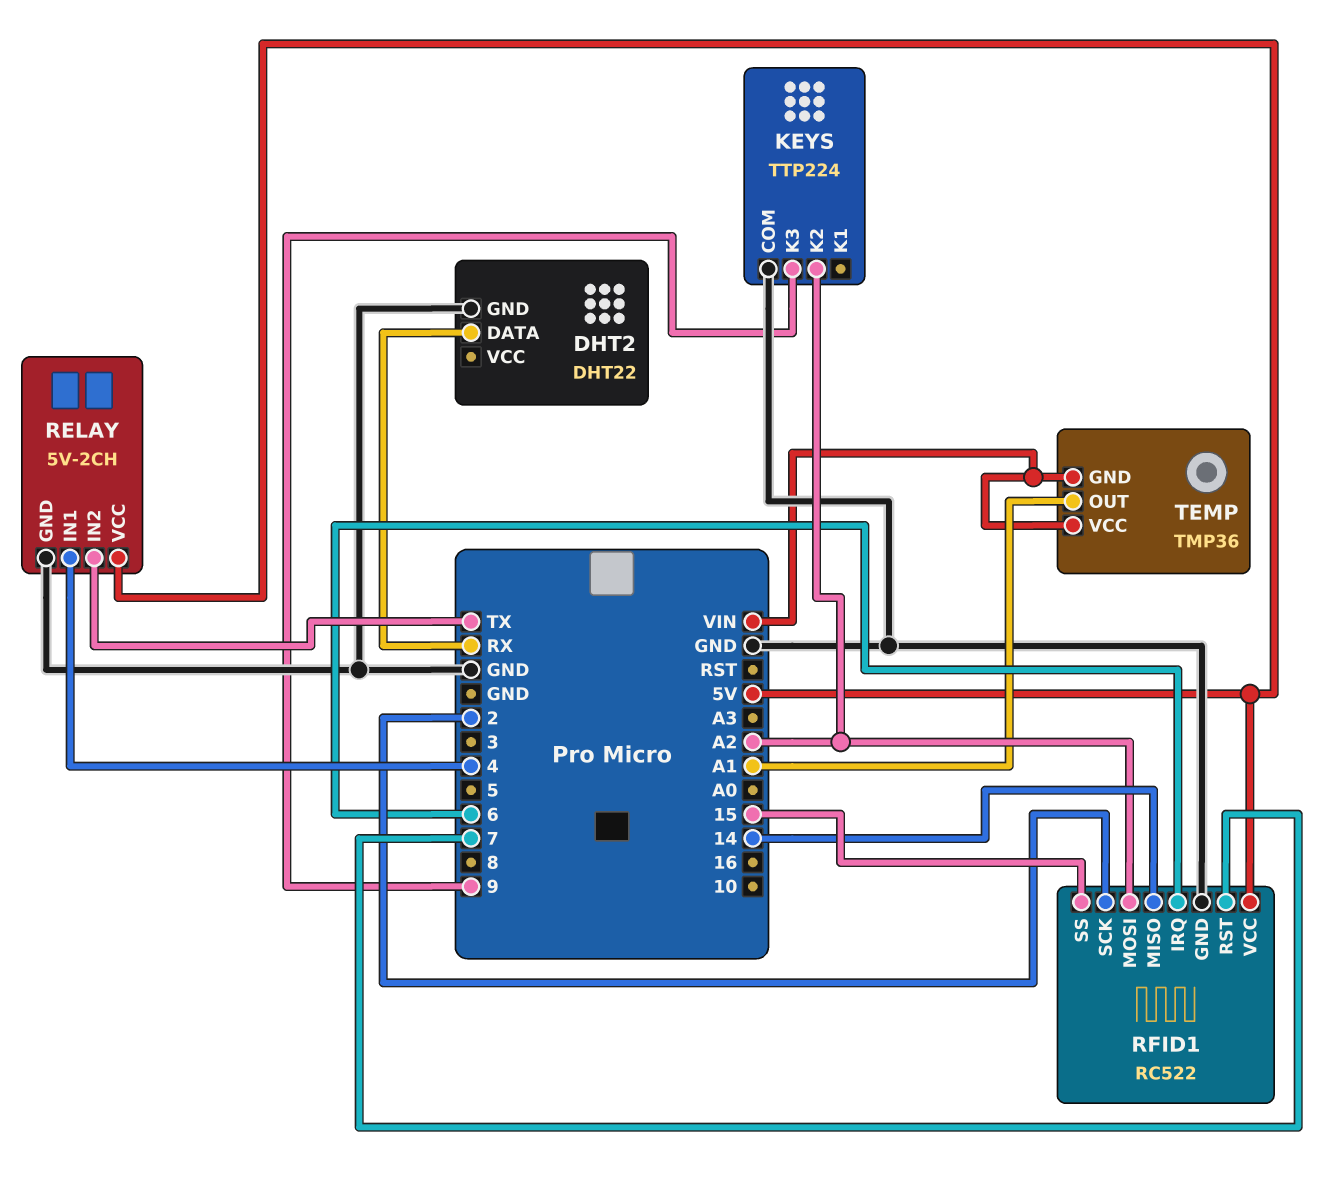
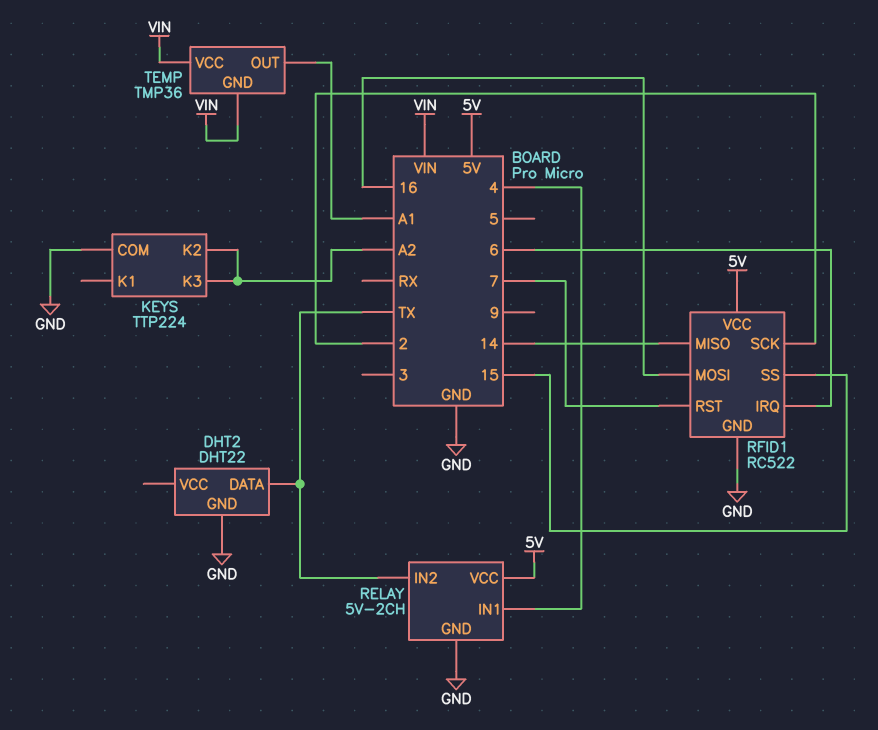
DHT2 pin DATA: RX -> TX
KEYS pin K3: 9 -> A2
RFID1 pin MOSI: A2 -> 16

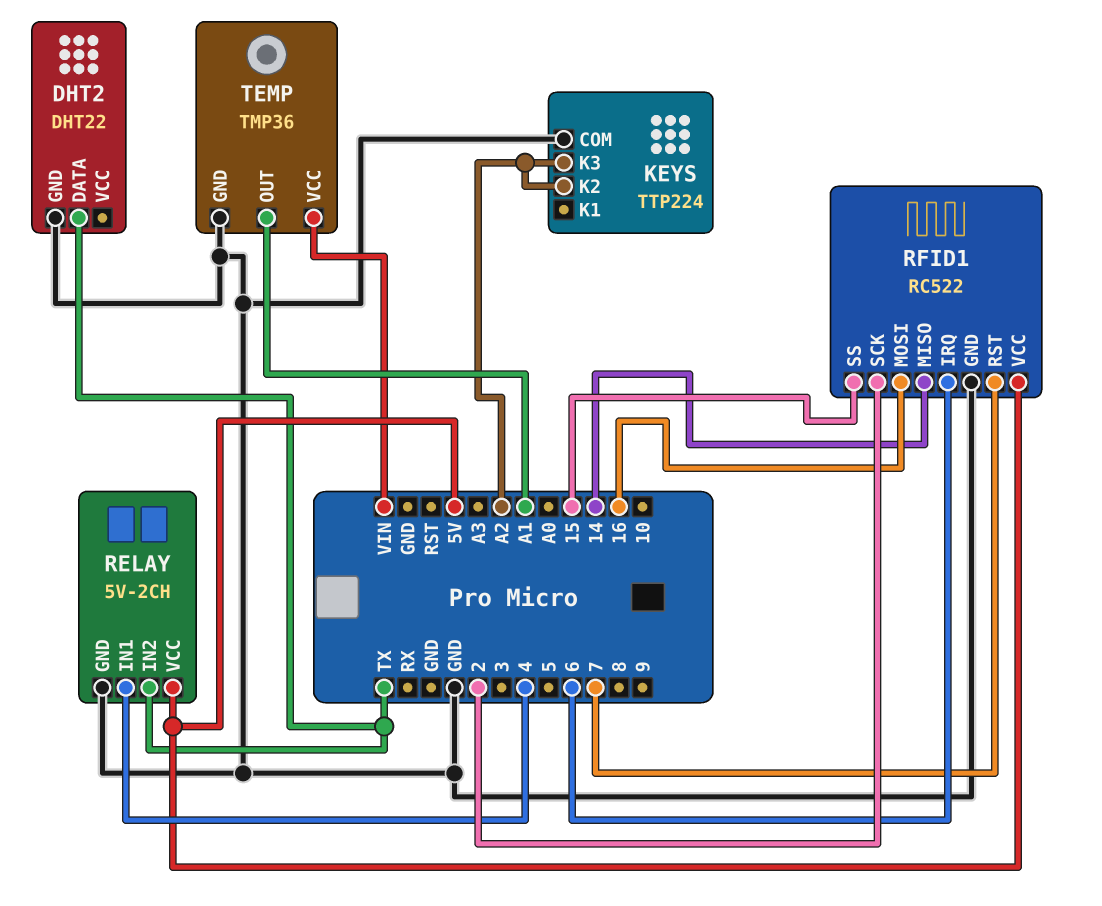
TEMP pin GND: VIN -> GND

